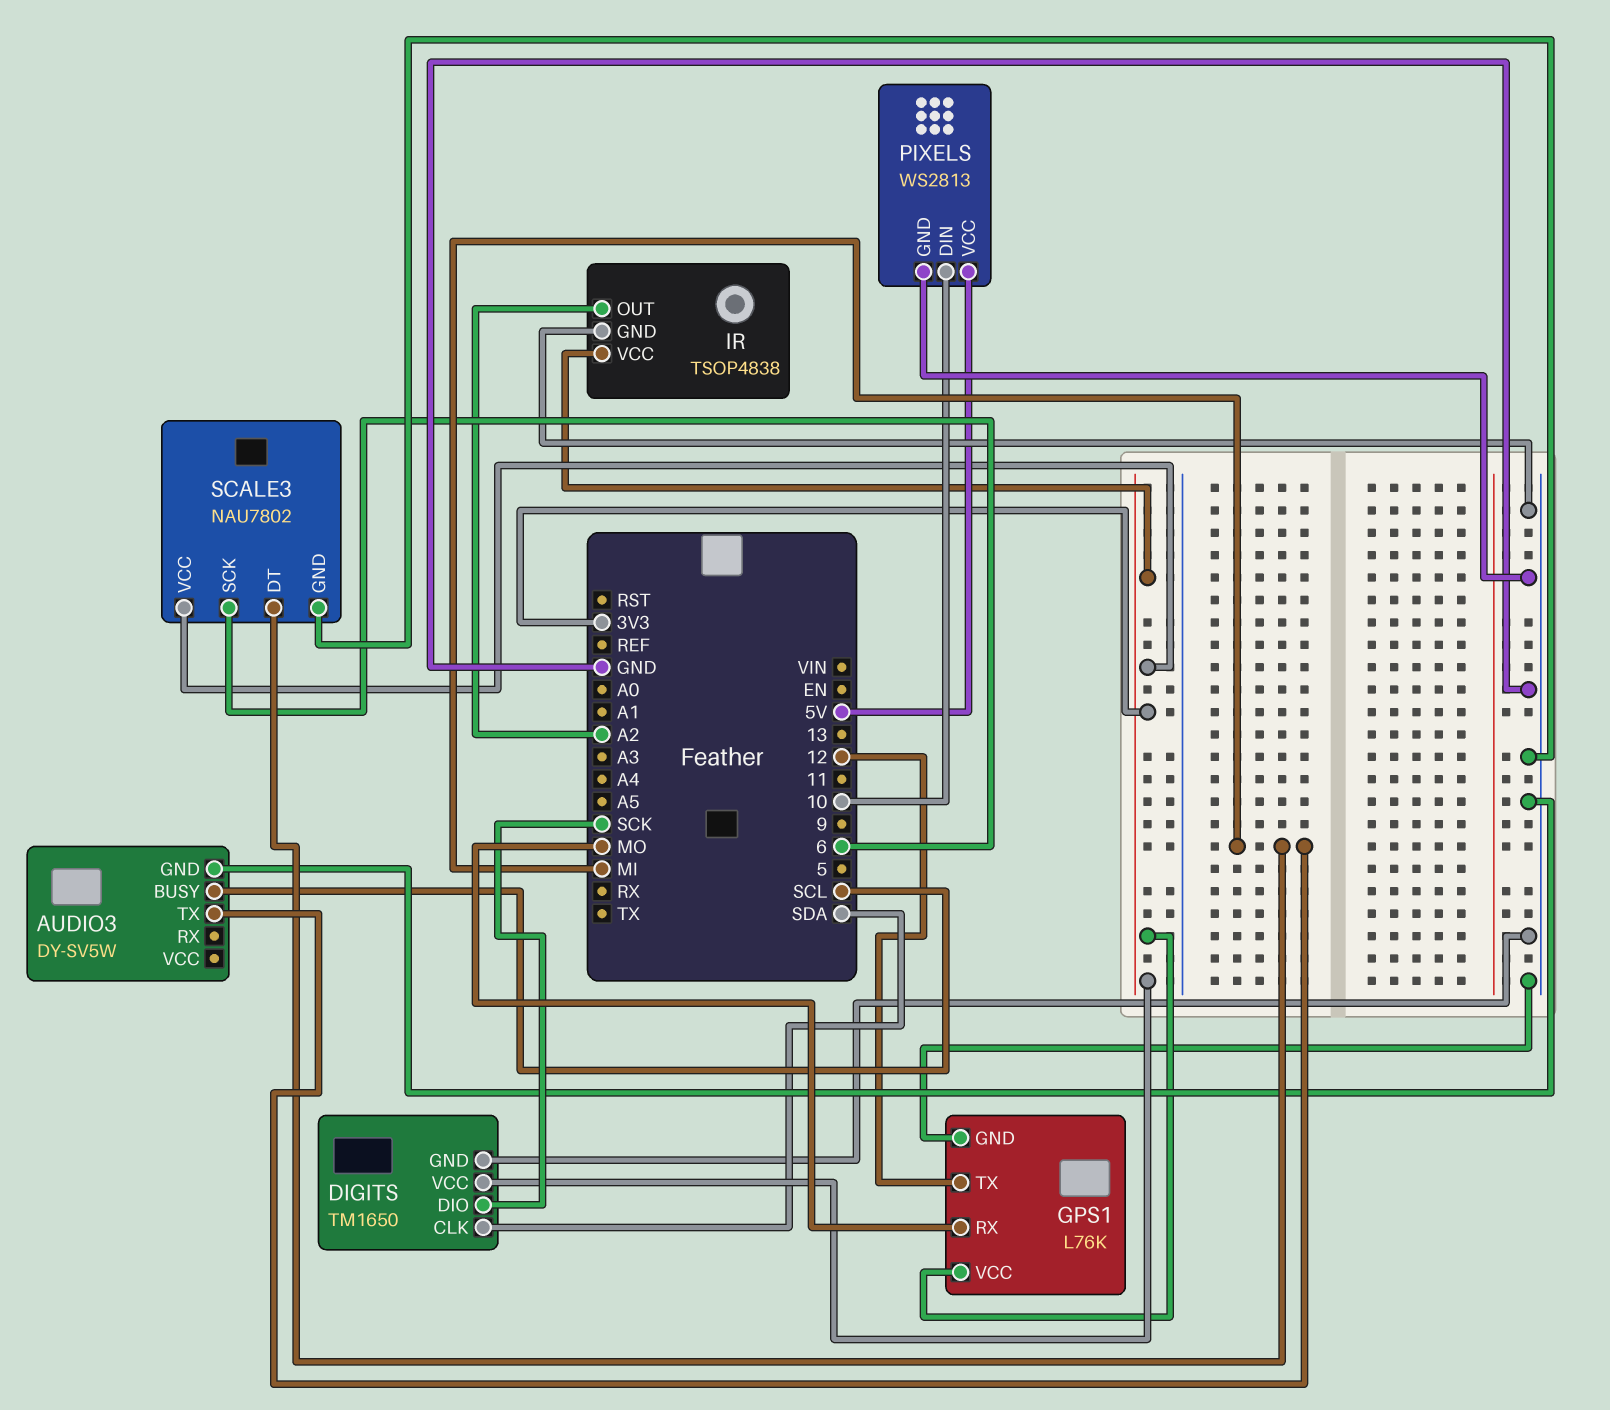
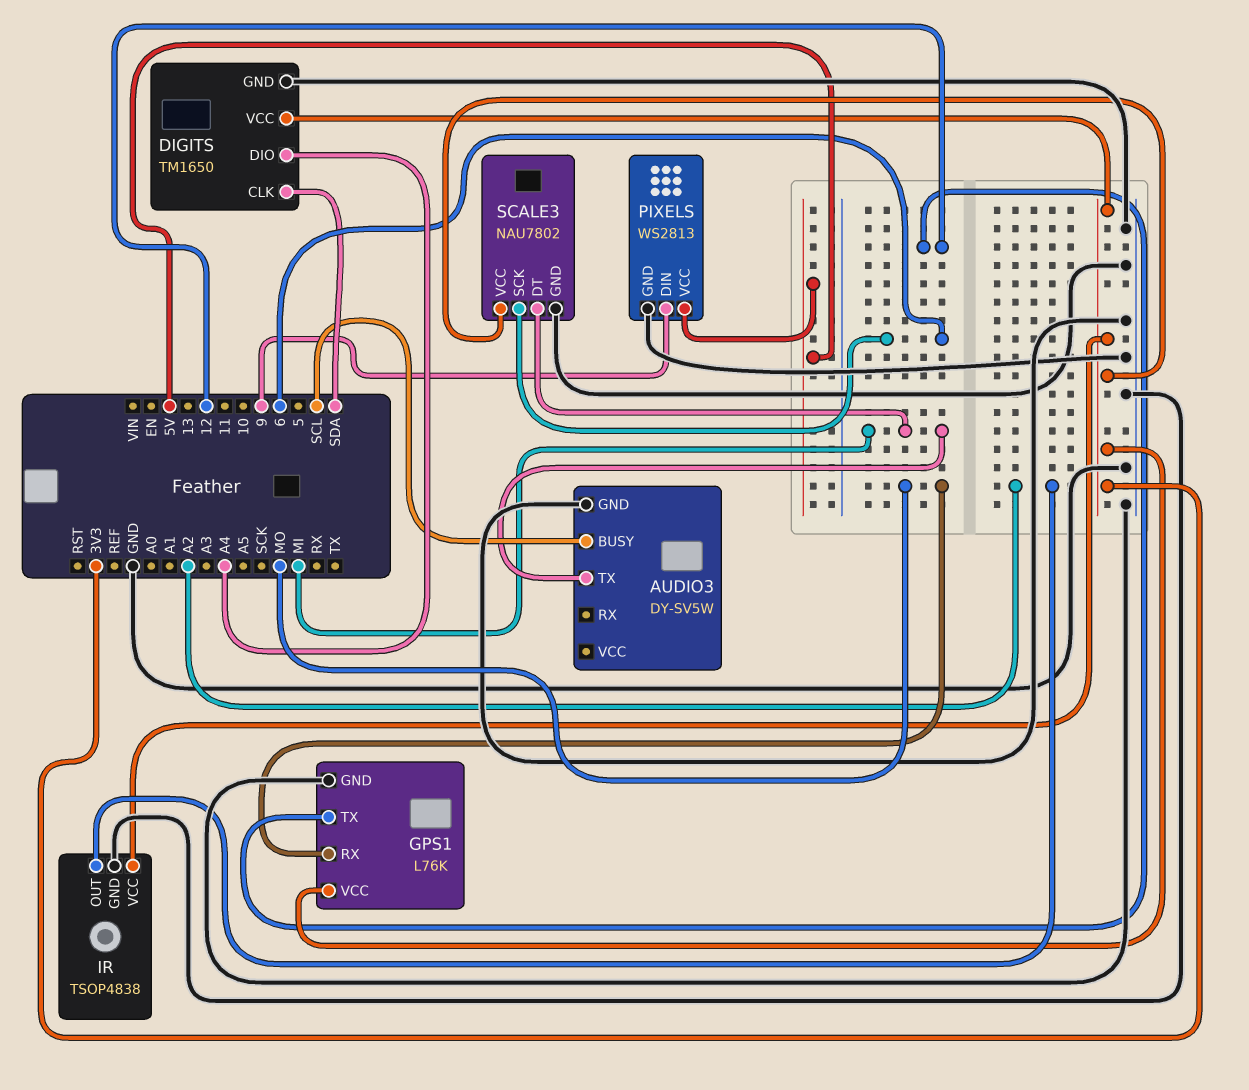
DIGITS pin DIO: SCK -> A4
PIXELS pin DIN: 10 -> 9

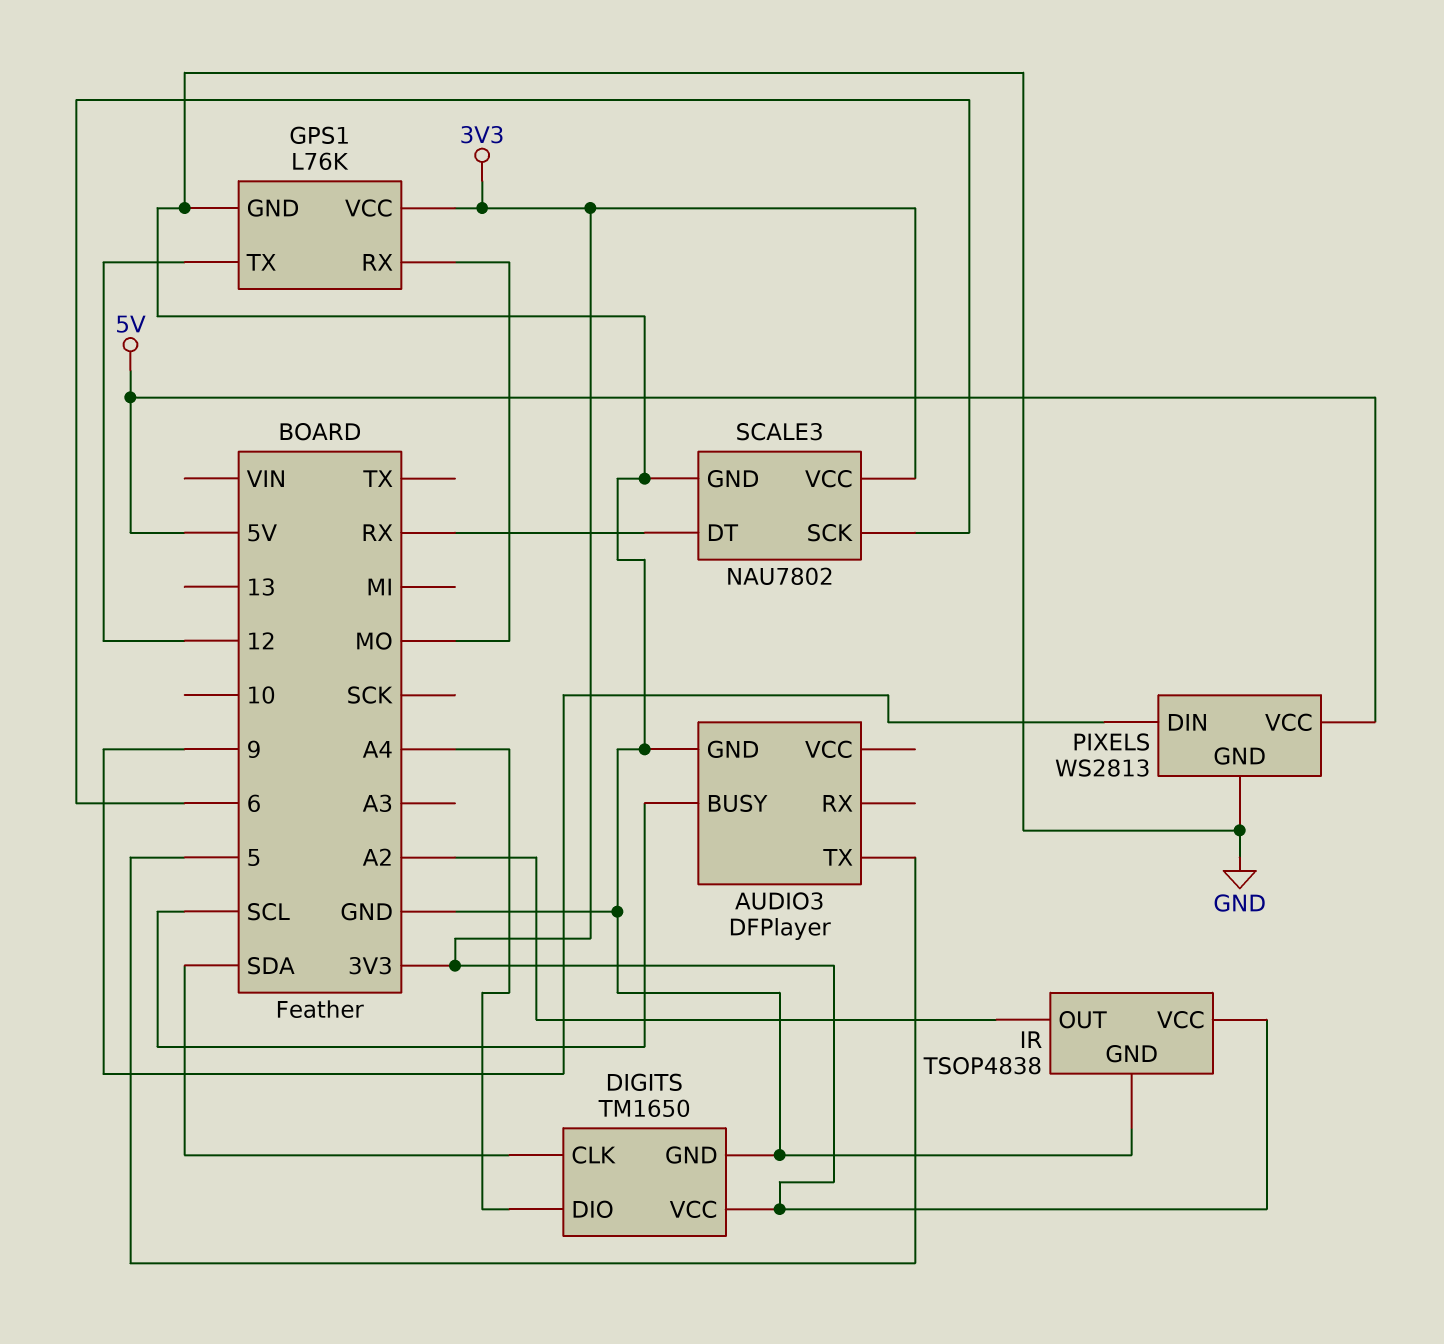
AUDIO3: DY-SV5W -> DFPlayer
AUDIO3 pin TX: MI -> 5
SCALE3 pin DT: MI -> RX

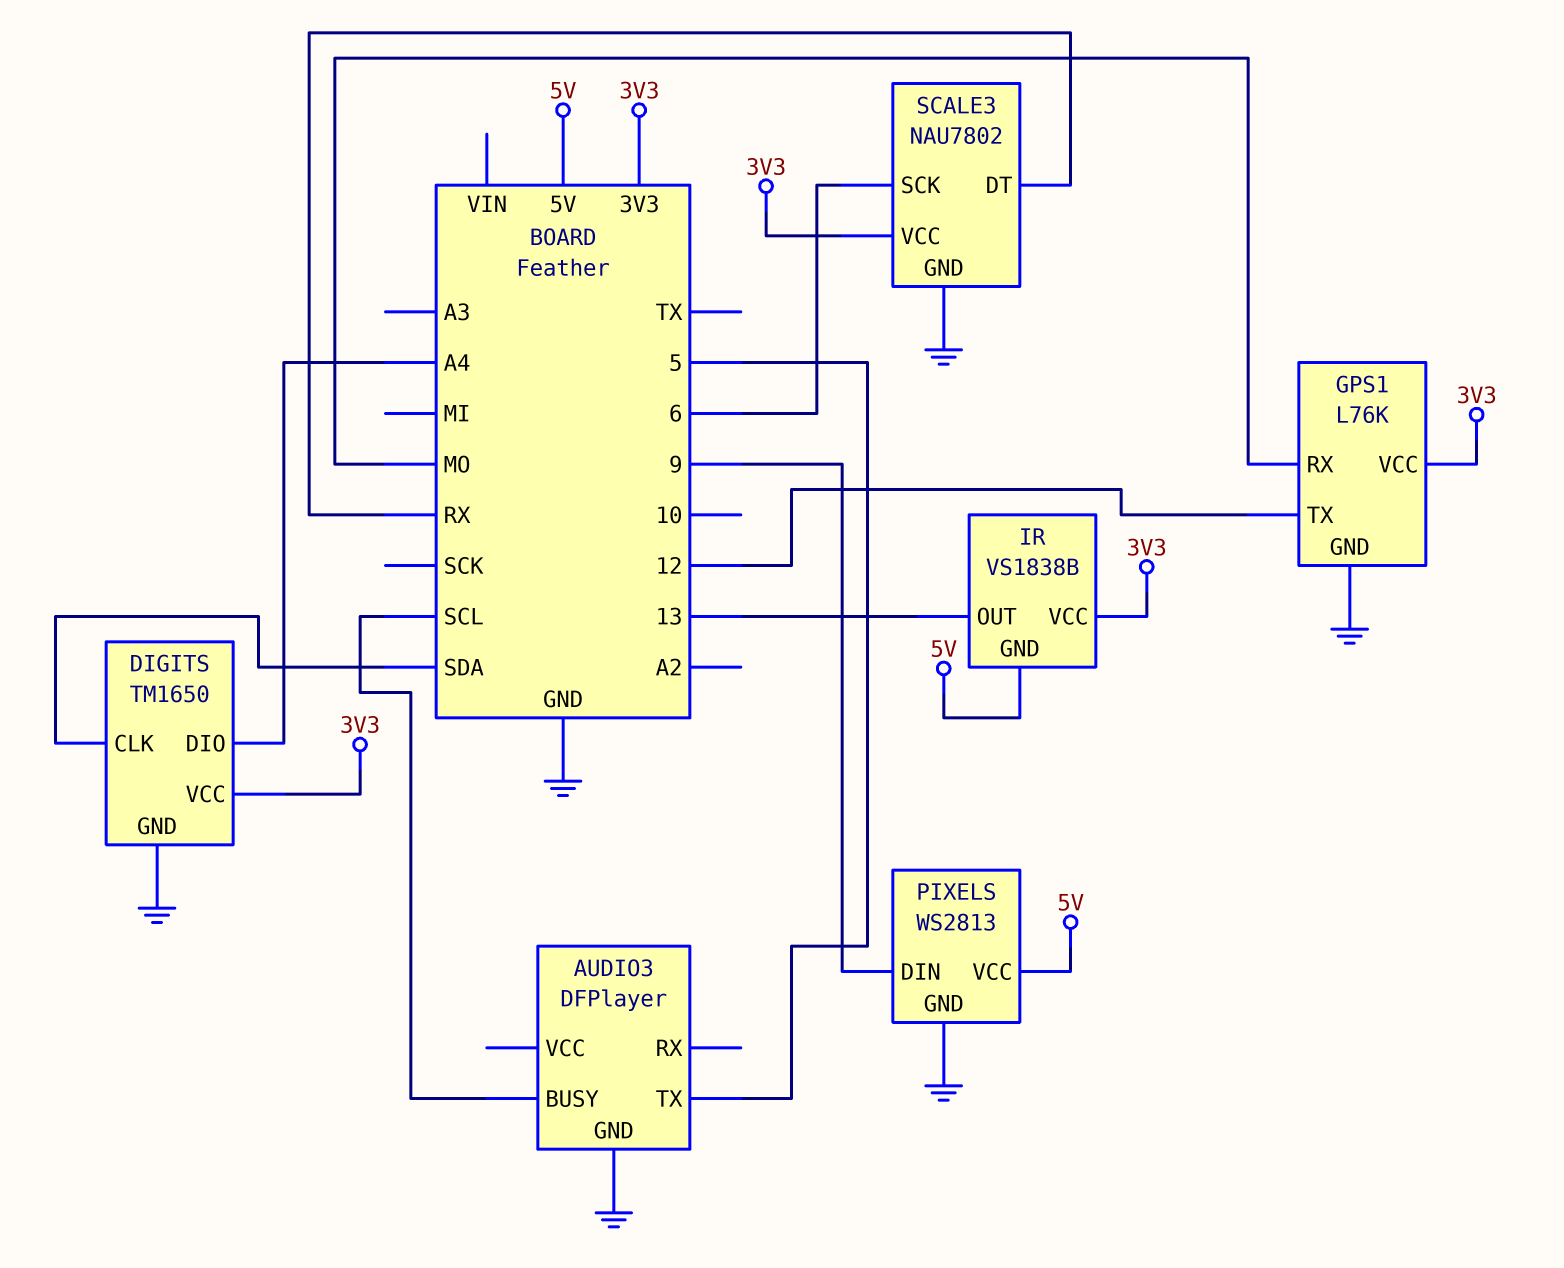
IR: TSOP4838 -> VS1838B
IR pin GND: GND -> 5V
IR pin OUT: A2 -> 13

